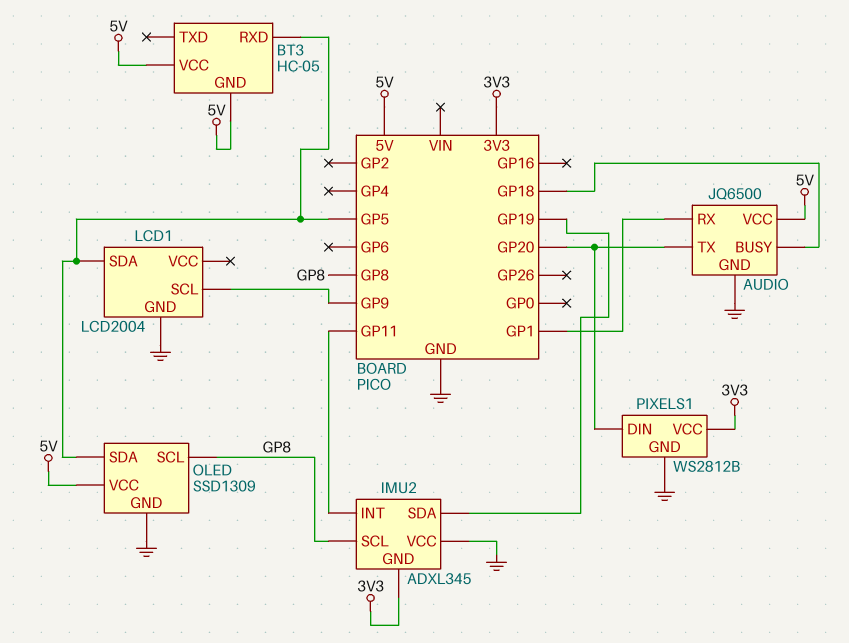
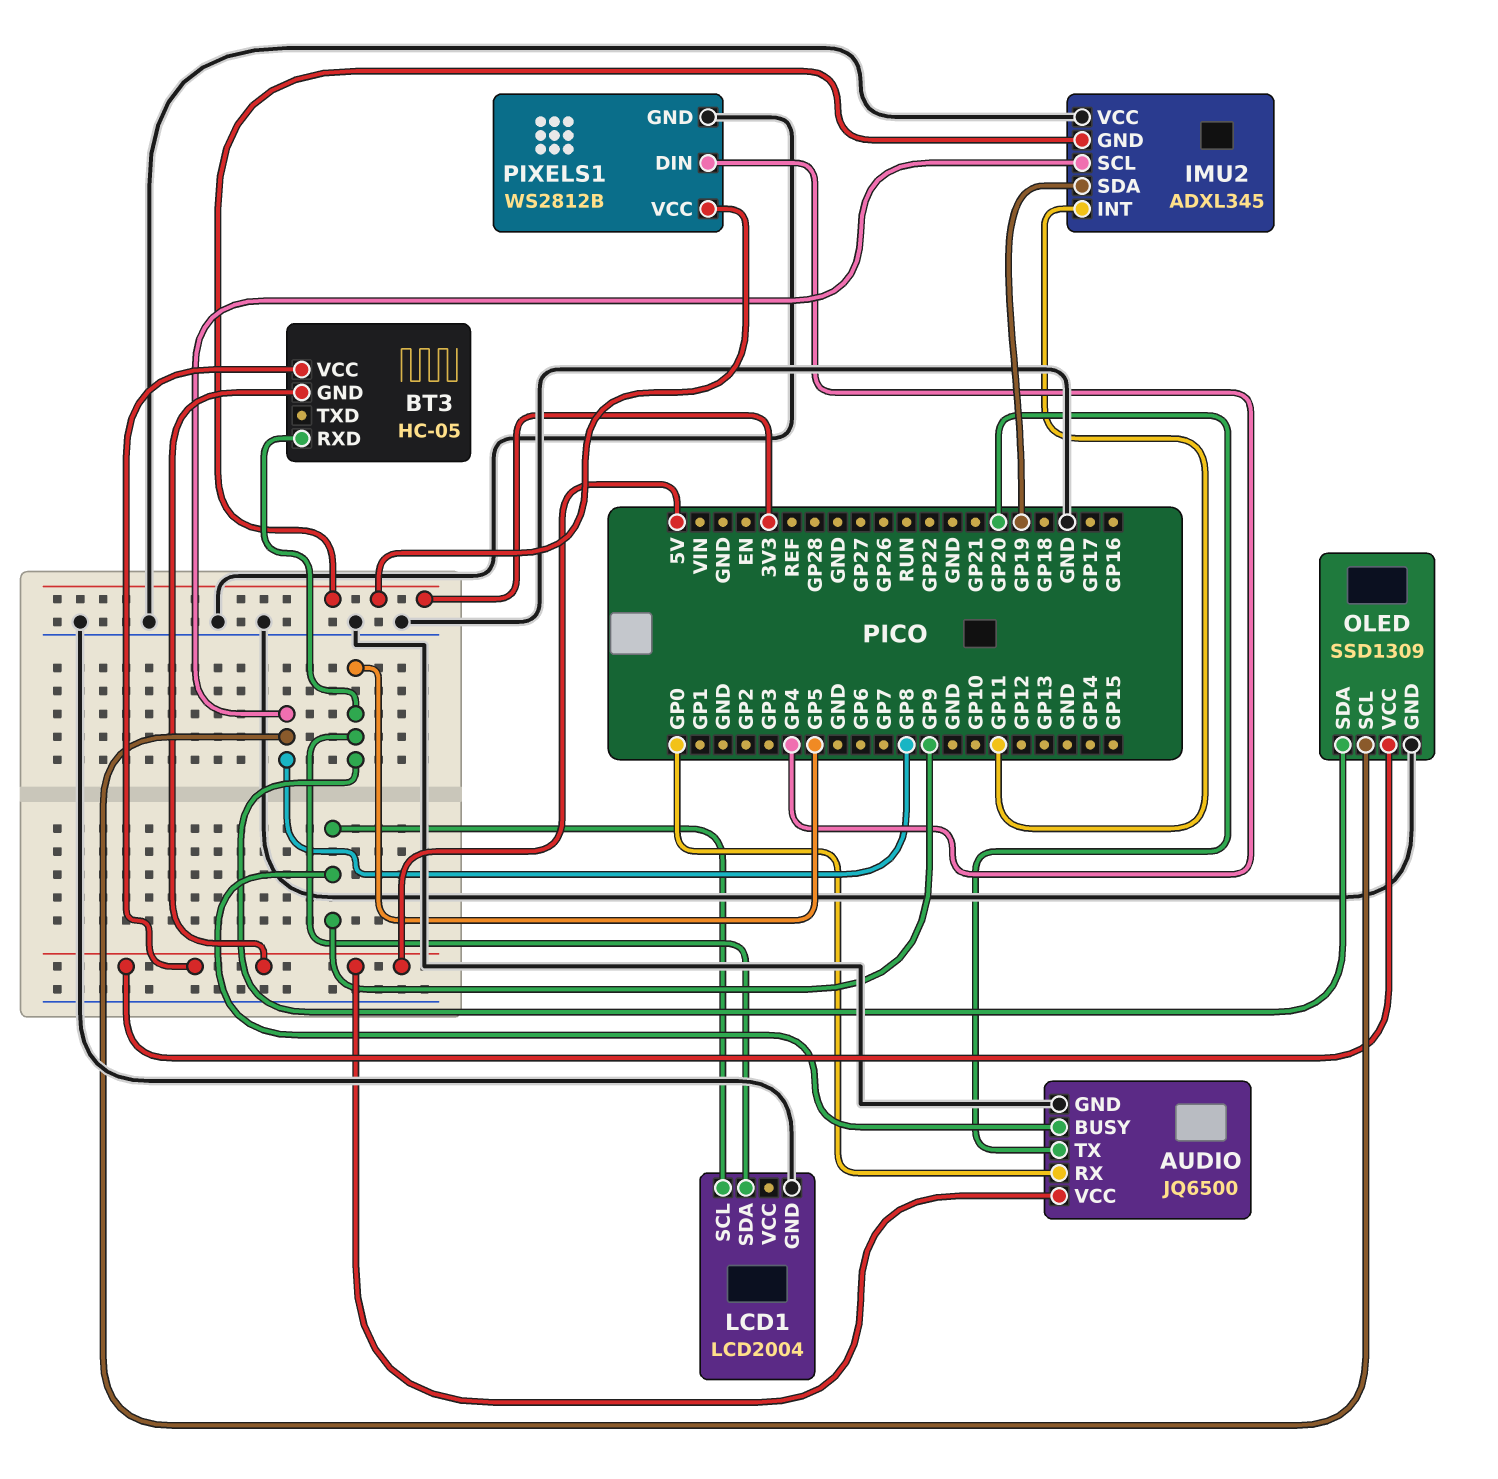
AUDIO pin BUSY: GP18 -> GP9
AUDIO pin RX: GP1 -> GP0
PIXELS1 pin DIN: GP20 -> GP4

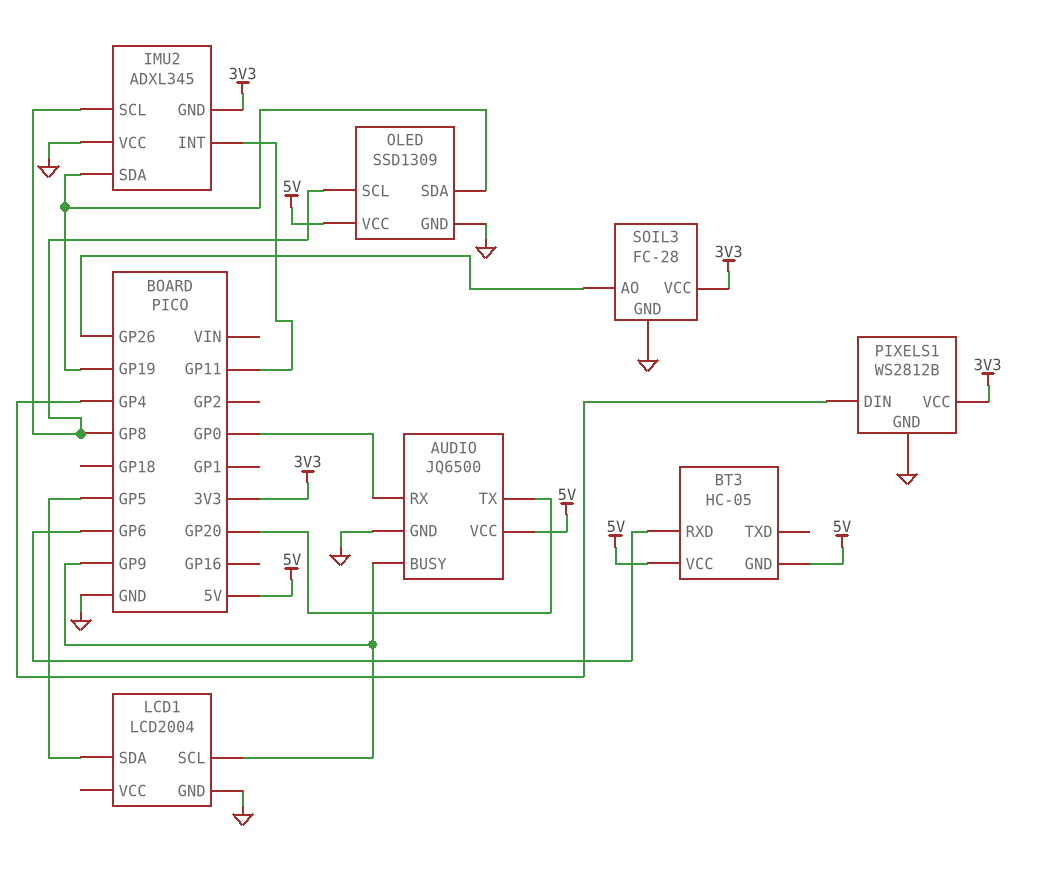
BT3 pin RXD: GP5 -> GP6
OLED pin SDA: GP5 -> GP19
SOIL3: none -> FC-28
SOIL3 pin AO: none -> GP26
SOIL3 pin GND: none -> GND
SOIL3 pin VCC: none -> 3V3

